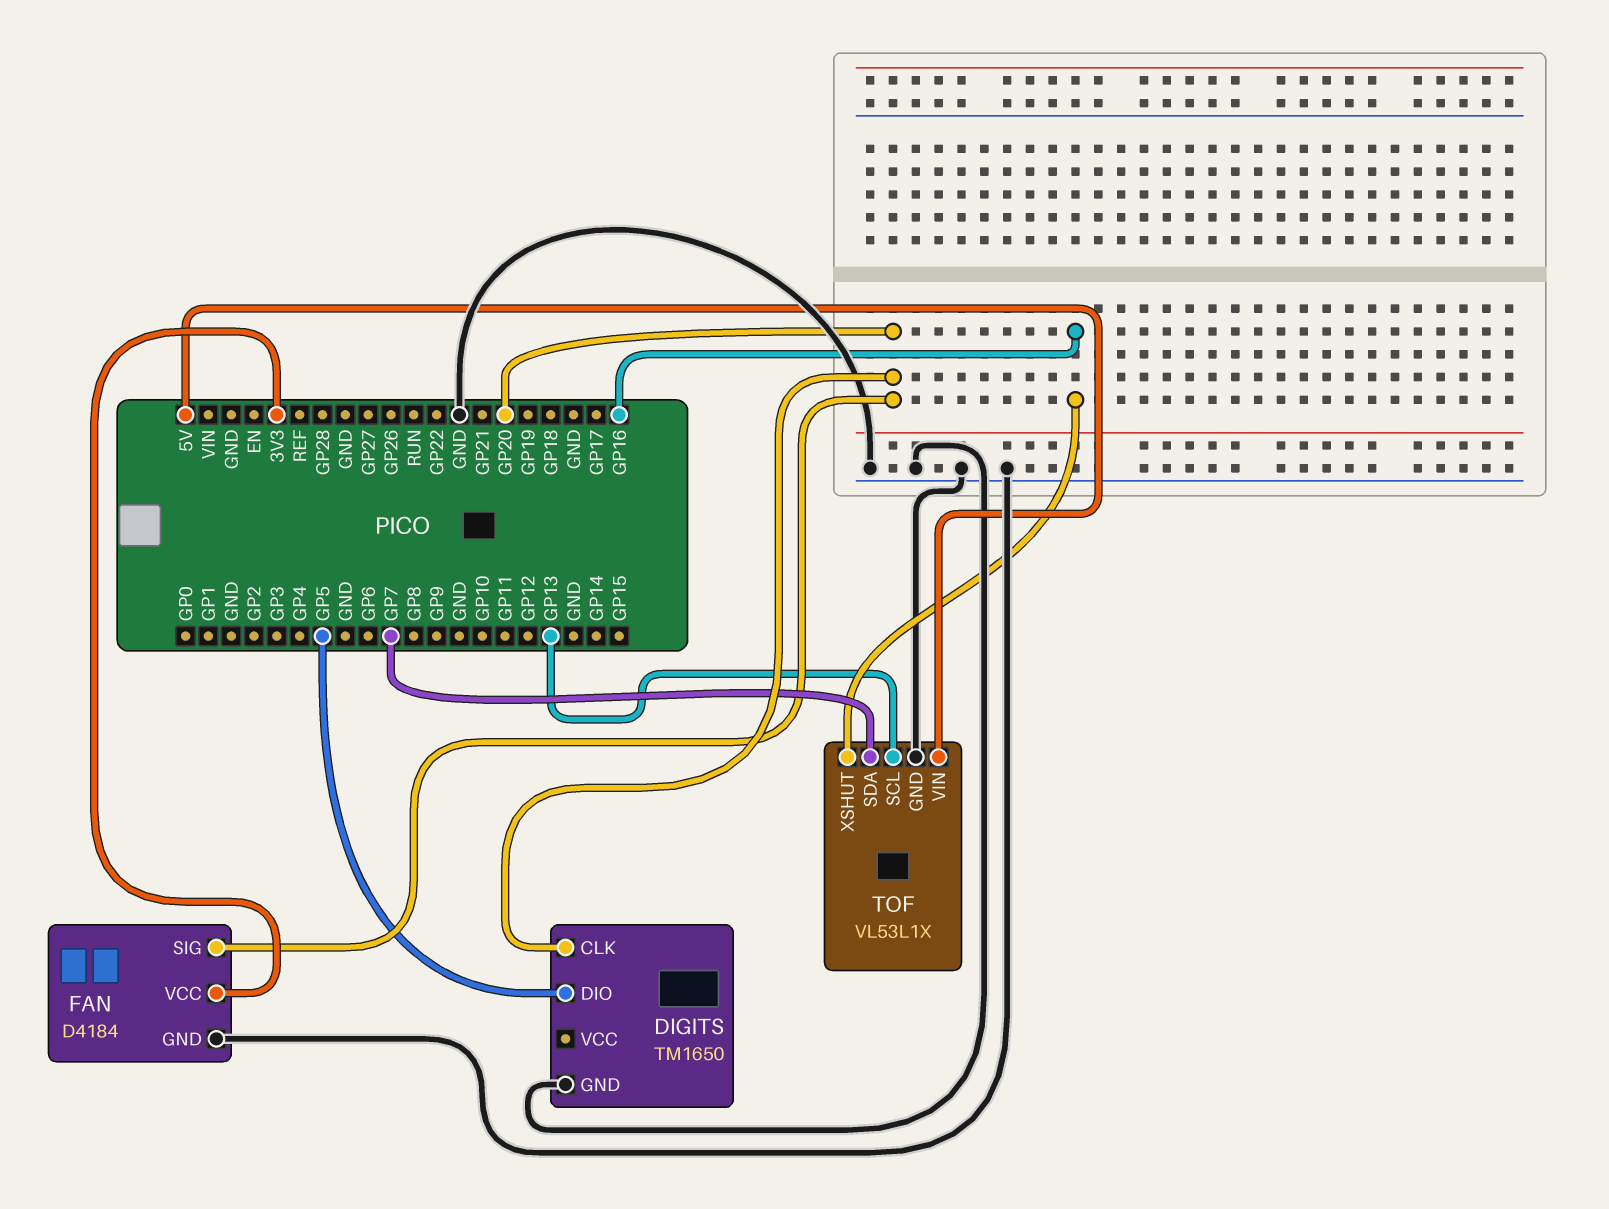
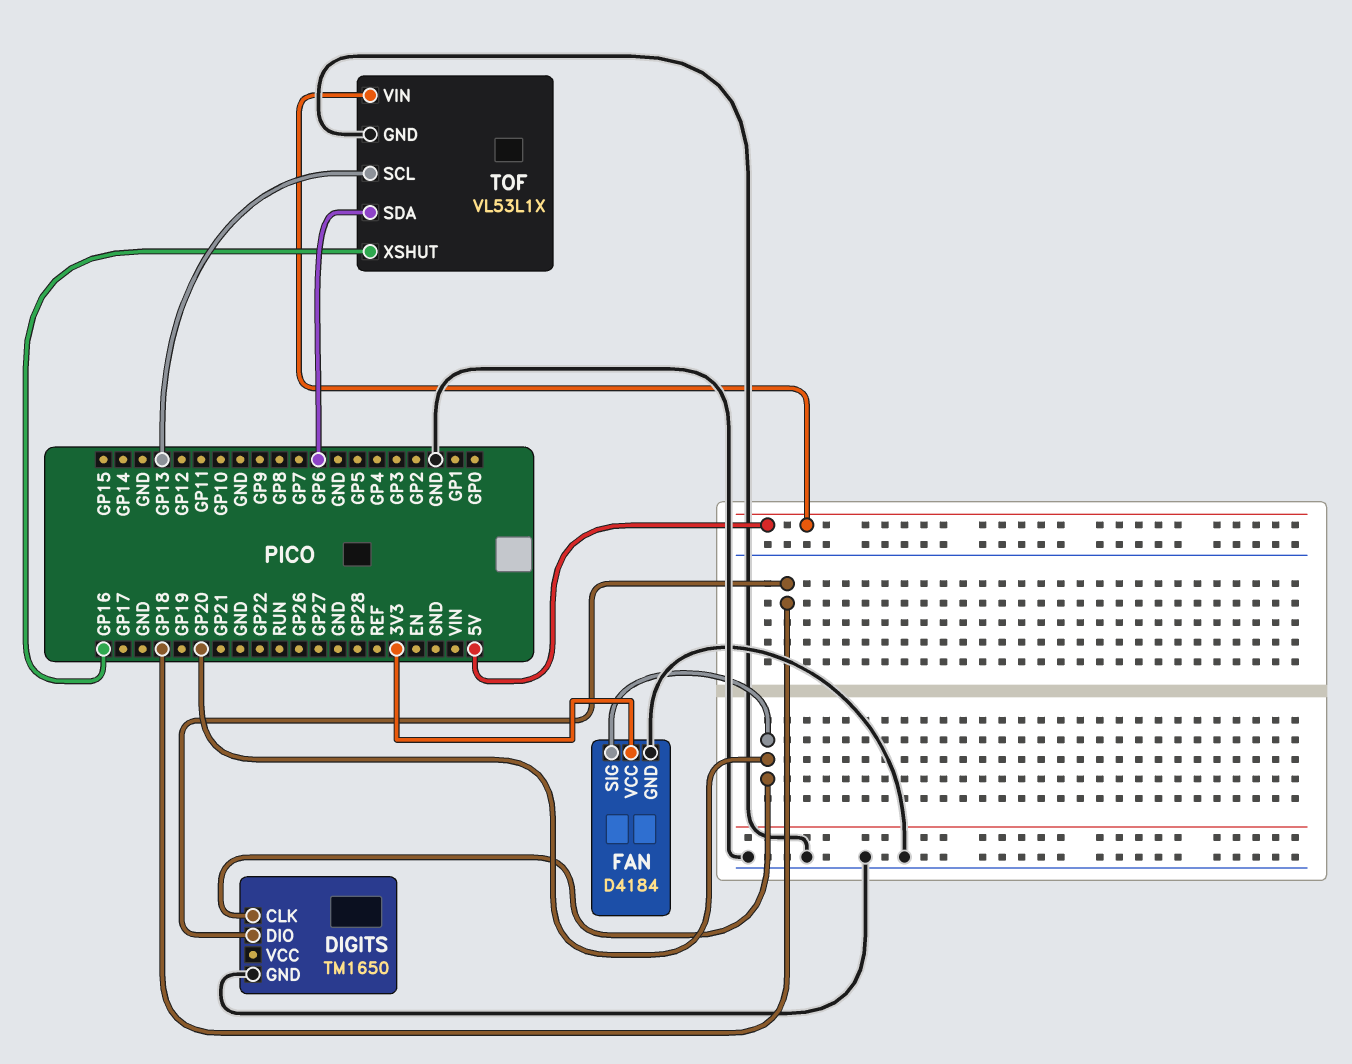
DIGITS pin DIO: GP5 -> GP18
TOF pin SDA: GP7 -> GP6

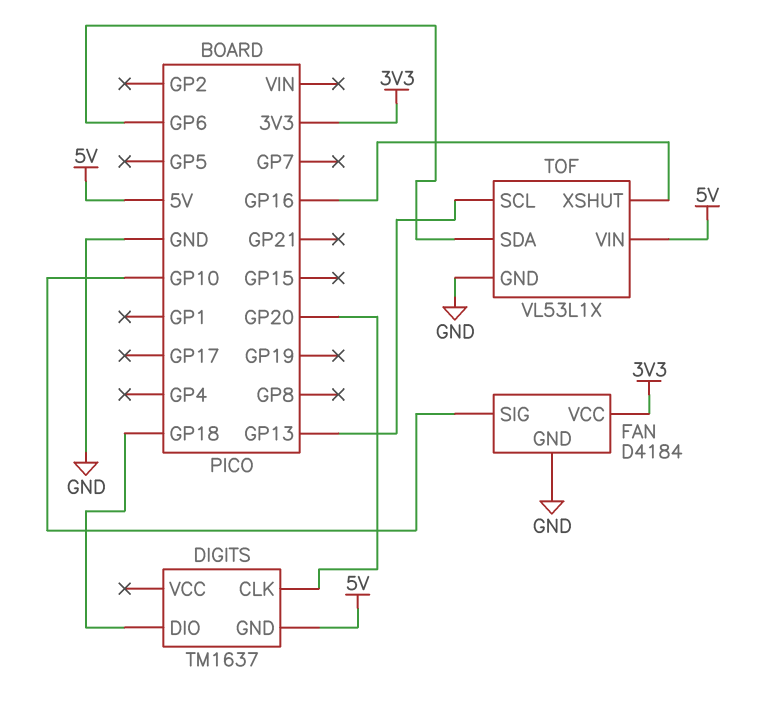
DIGITS: TM1650 -> TM1637
DIGITS pin GND: GND -> 5V
FAN pin SIG: GP20 -> GP10

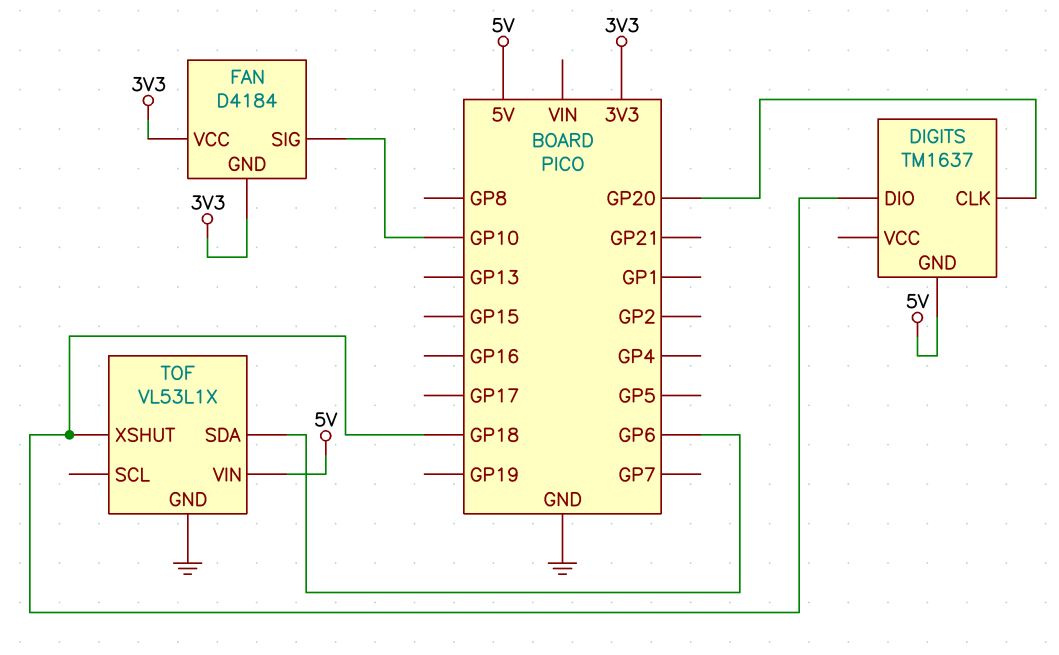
FAN pin GND: GND -> 3V3
TOF pin SCL: GP13 -> none
TOF pin XSHUT: GP16 -> GP18

